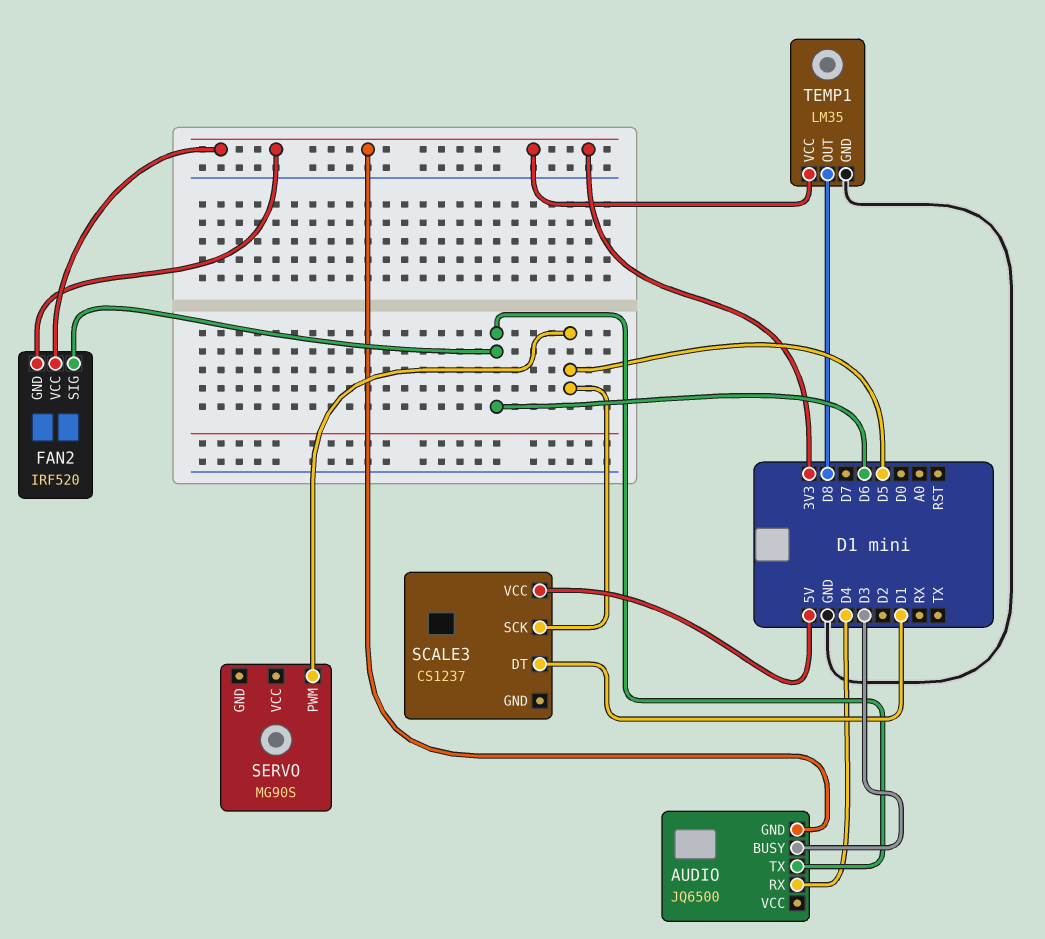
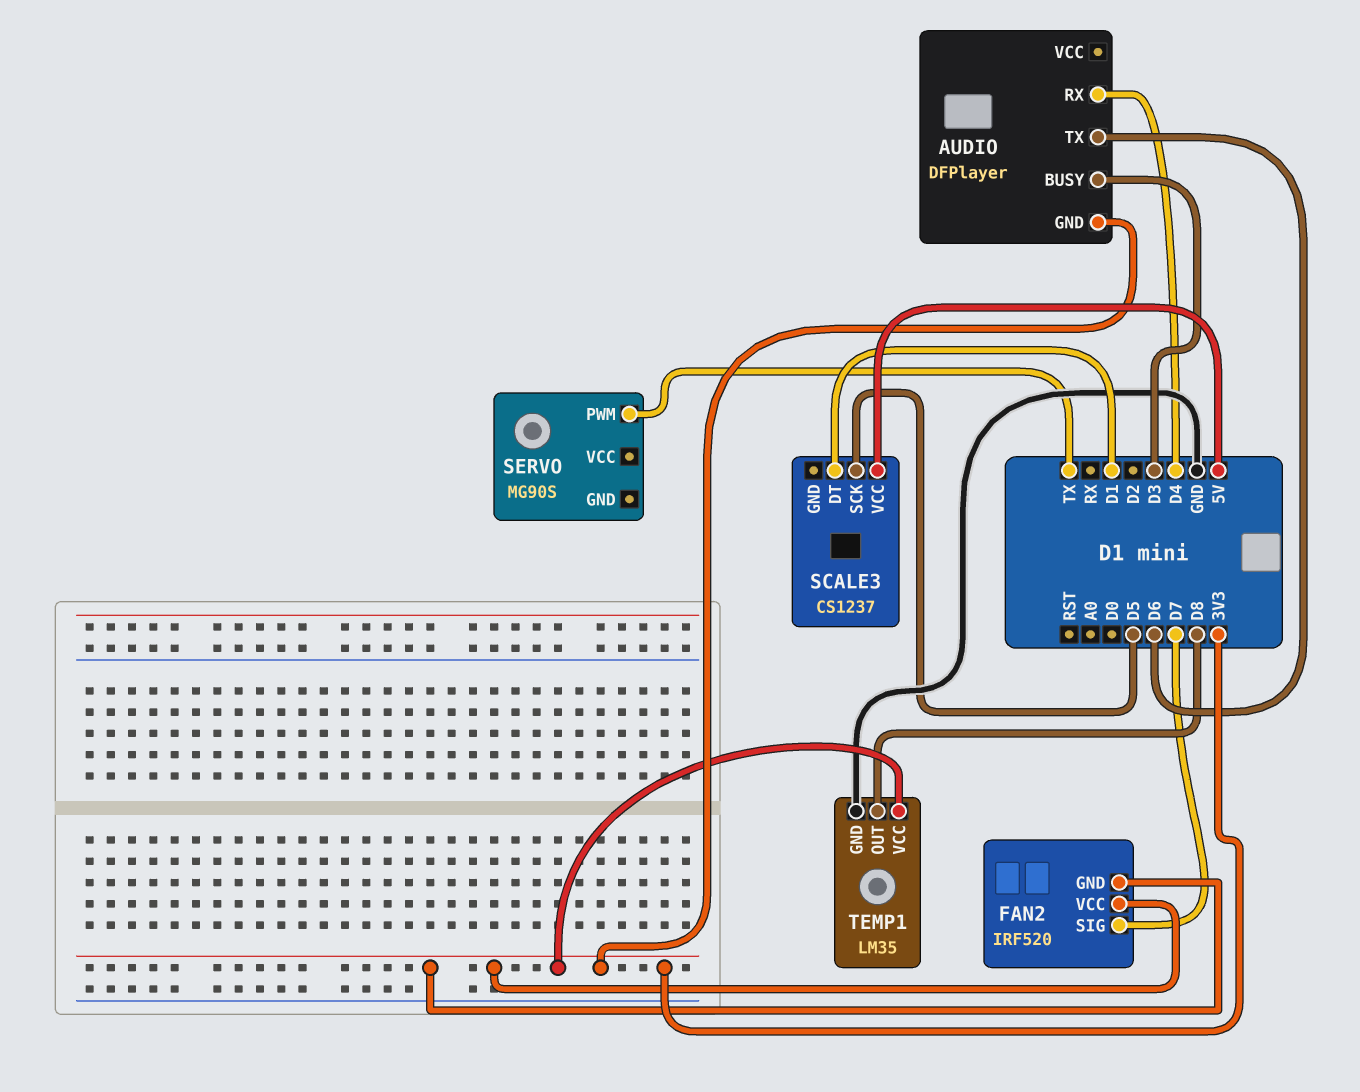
AUDIO: JQ6500 -> DFPlayer
FAN2 pin SIG: D6 -> D7
SERVO pin PWM: D5 -> TX

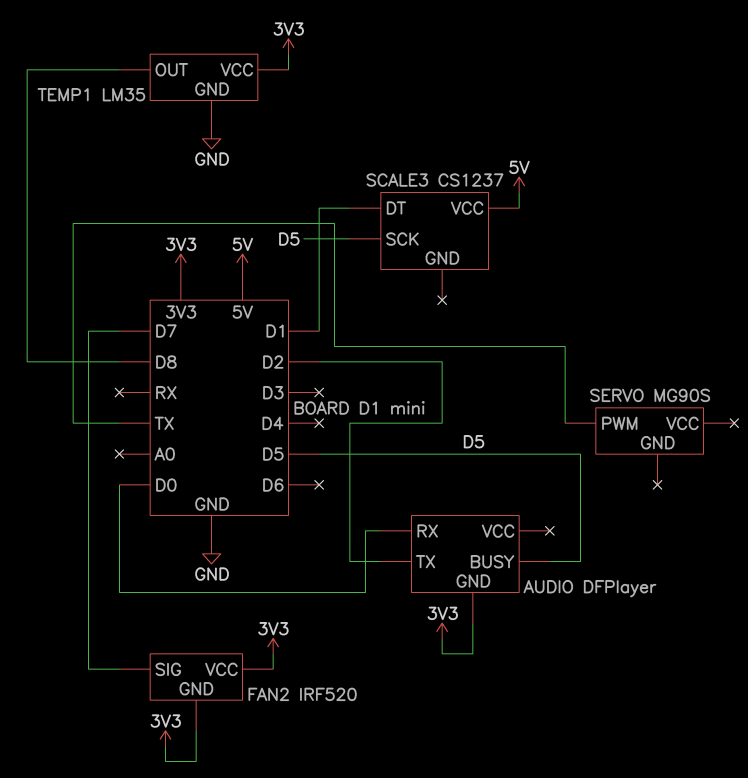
AUDIO pin BUSY: D3 -> D5
AUDIO pin RX: D4 -> D0
AUDIO pin TX: D6 -> D2

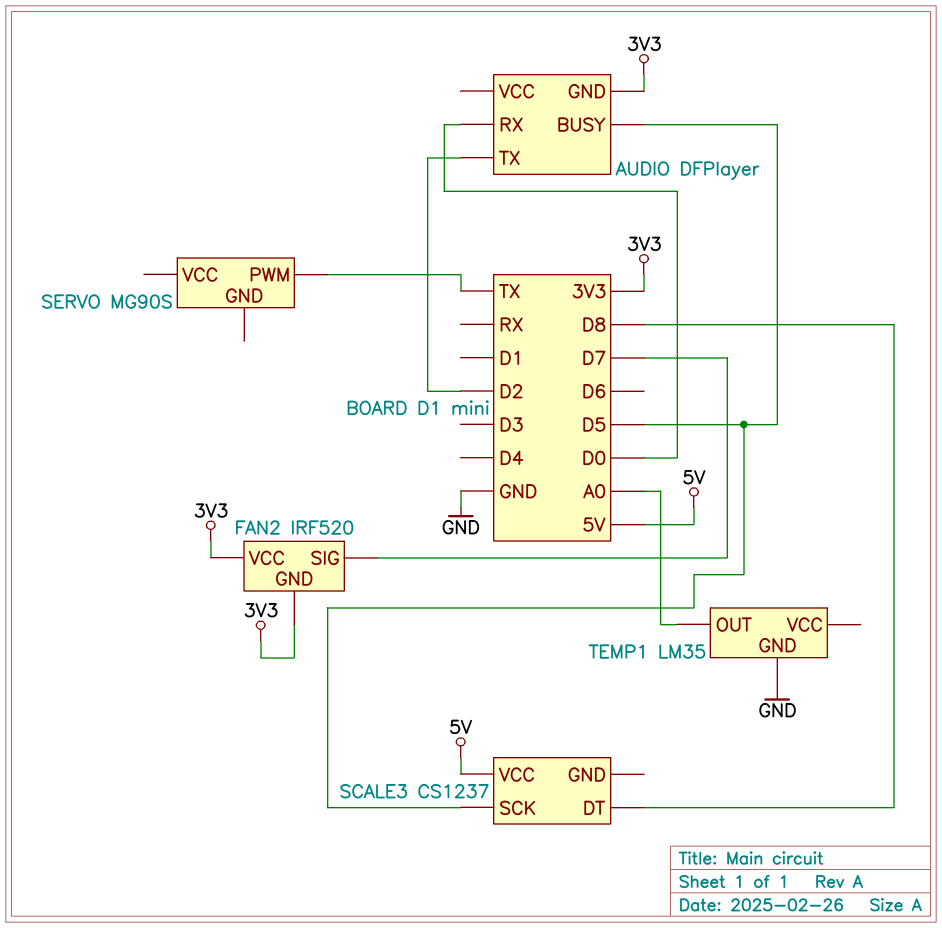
SCALE3 pin DT: D1 -> D8
TEMP1 pin OUT: D8 -> A0
TEMP1 pin VCC: 3V3 -> none

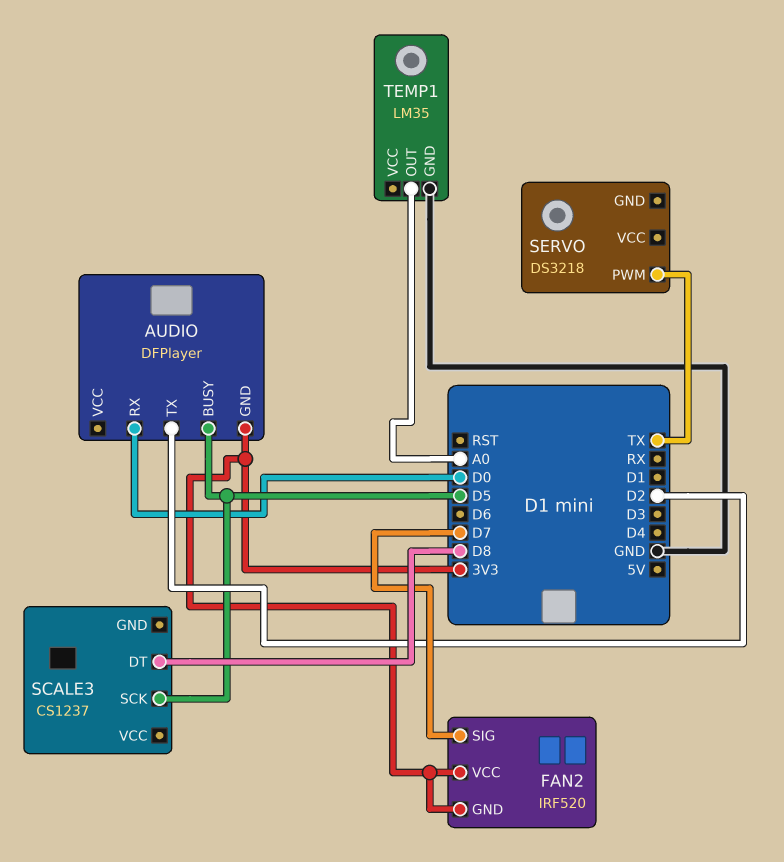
SCALE3 pin VCC: 5V -> none
SERVO: MG90S -> DS3218

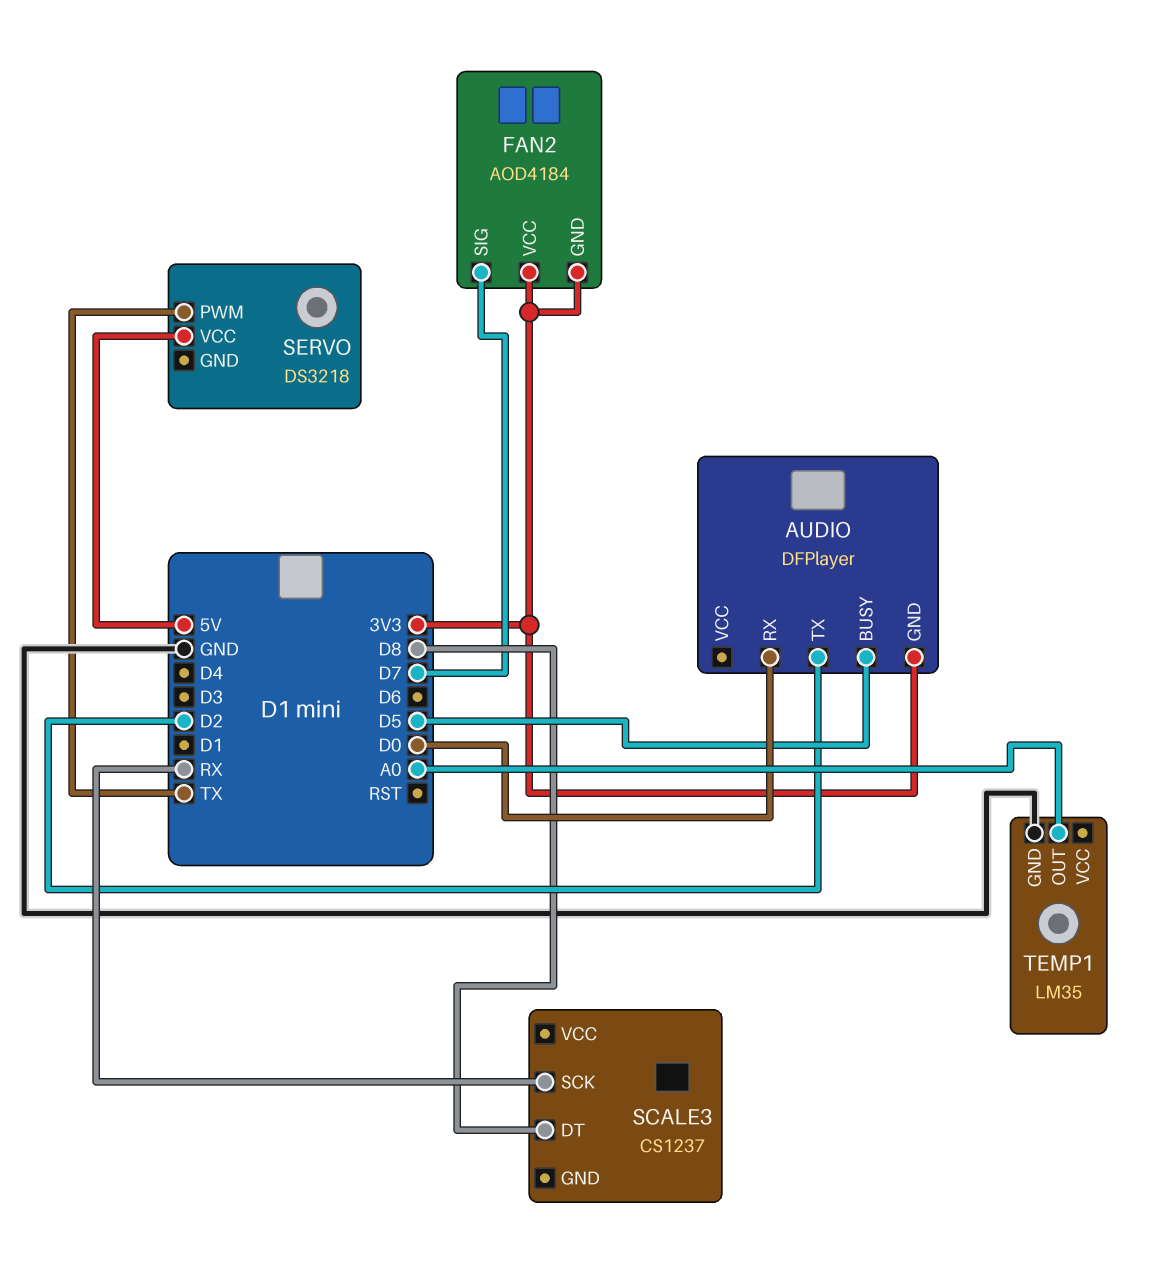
FAN2: IRF520 -> AOD4184
SCALE3 pin SCK: D5 -> RX
SERVO pin VCC: none -> 5V

